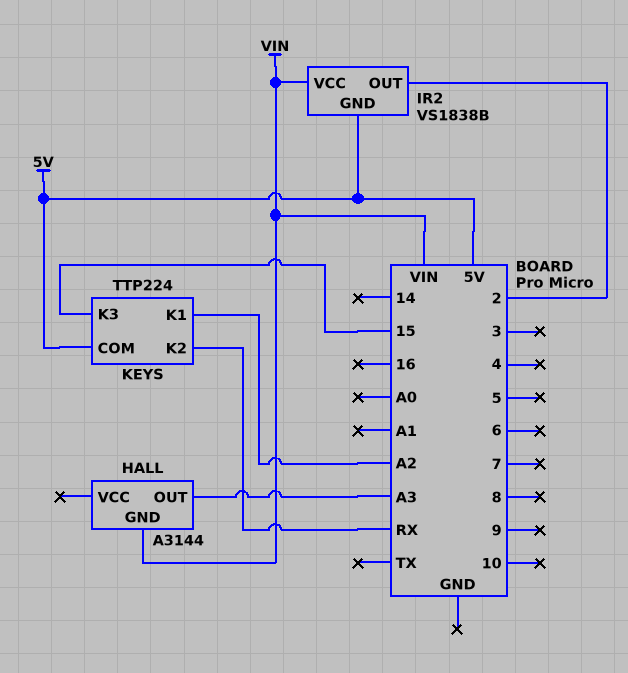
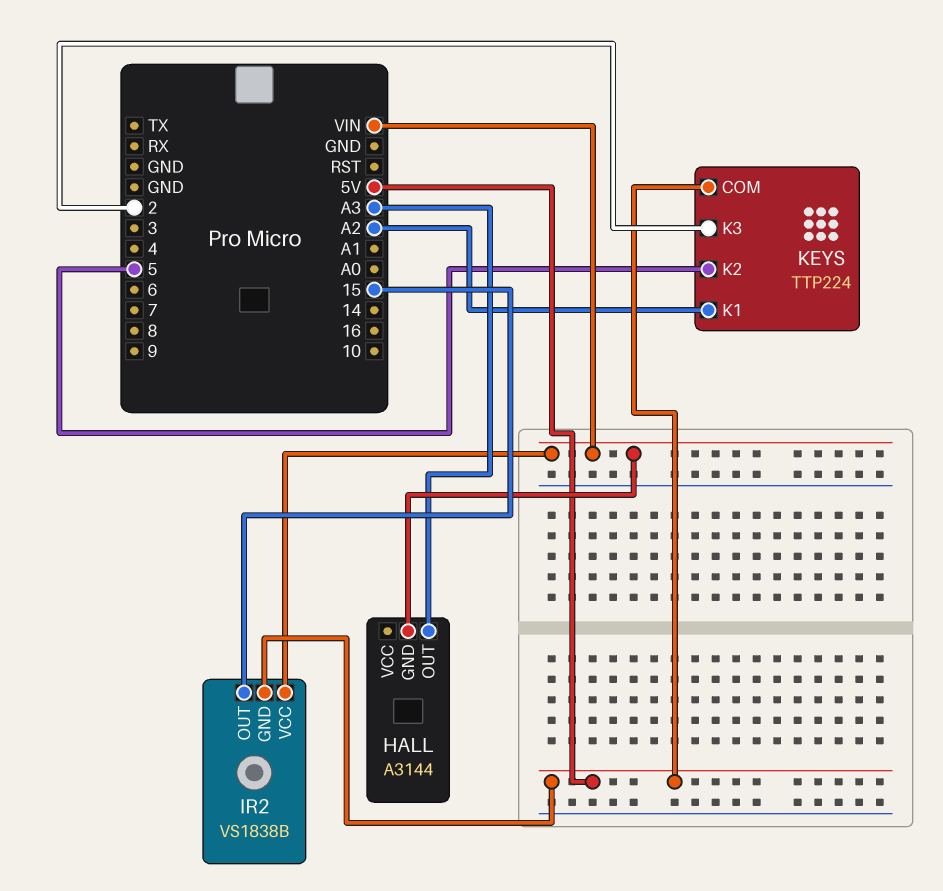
IR2 pin OUT: 2 -> 15
KEYS pin K2: RX -> 5
KEYS pin K3: 15 -> 2

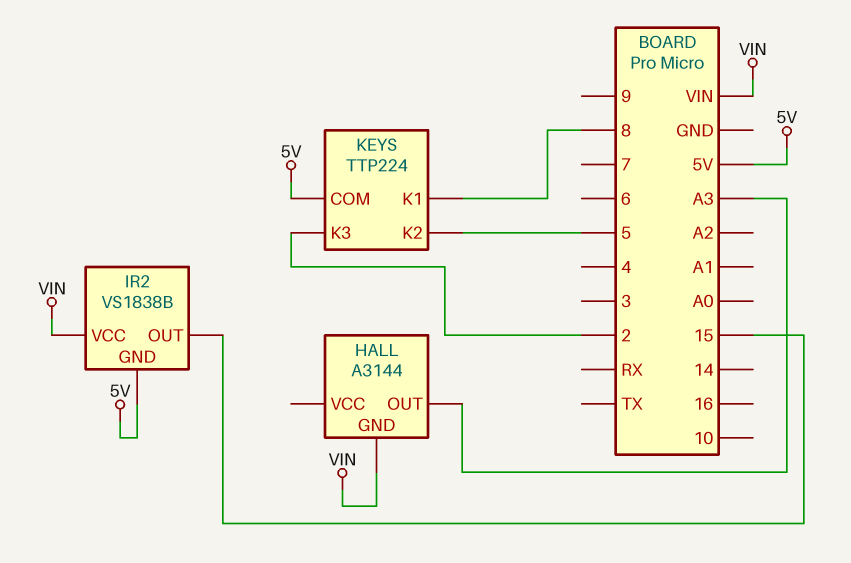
KEYS pin K1: A2 -> 8

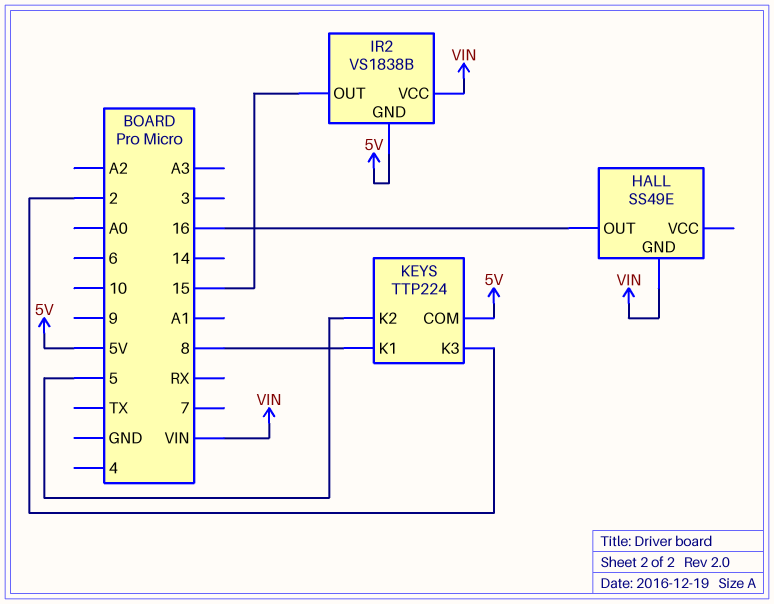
HALL: A3144 -> SS49E
HALL pin OUT: A3 -> 16

